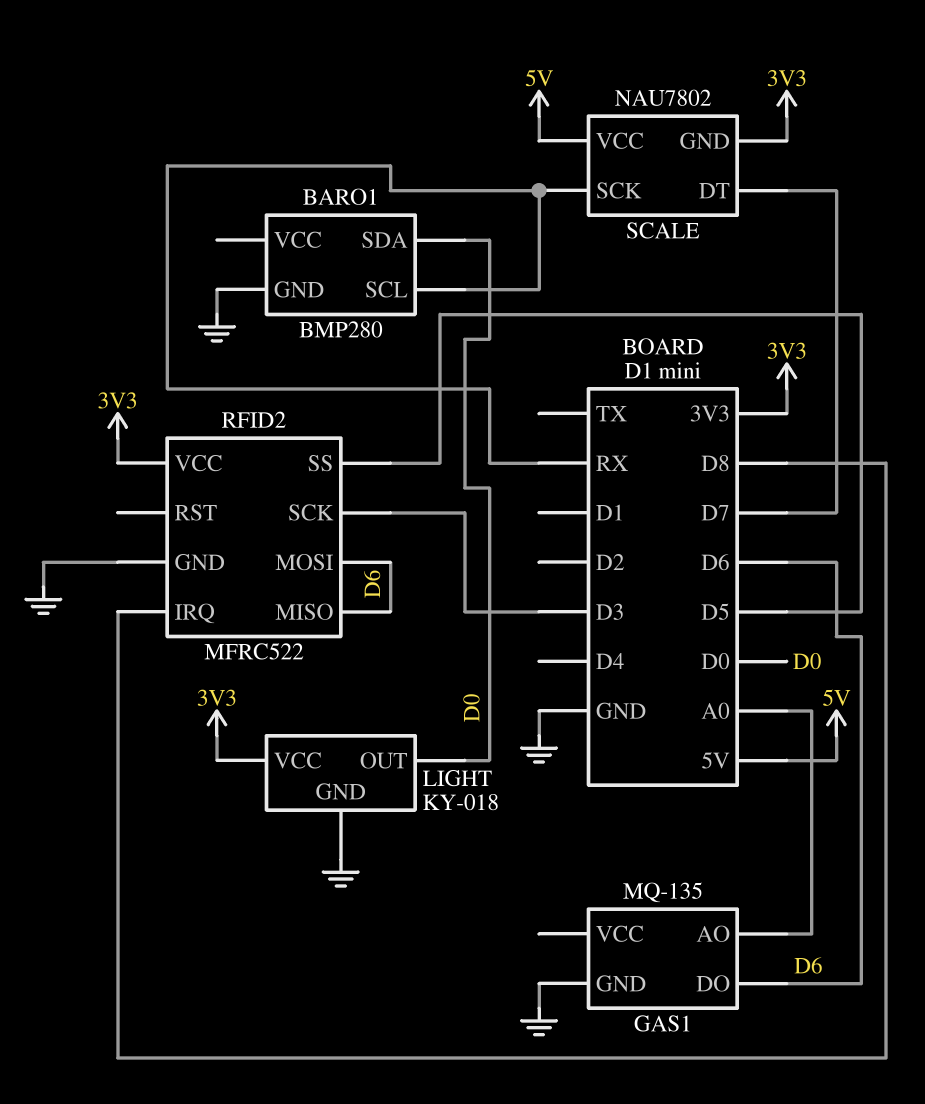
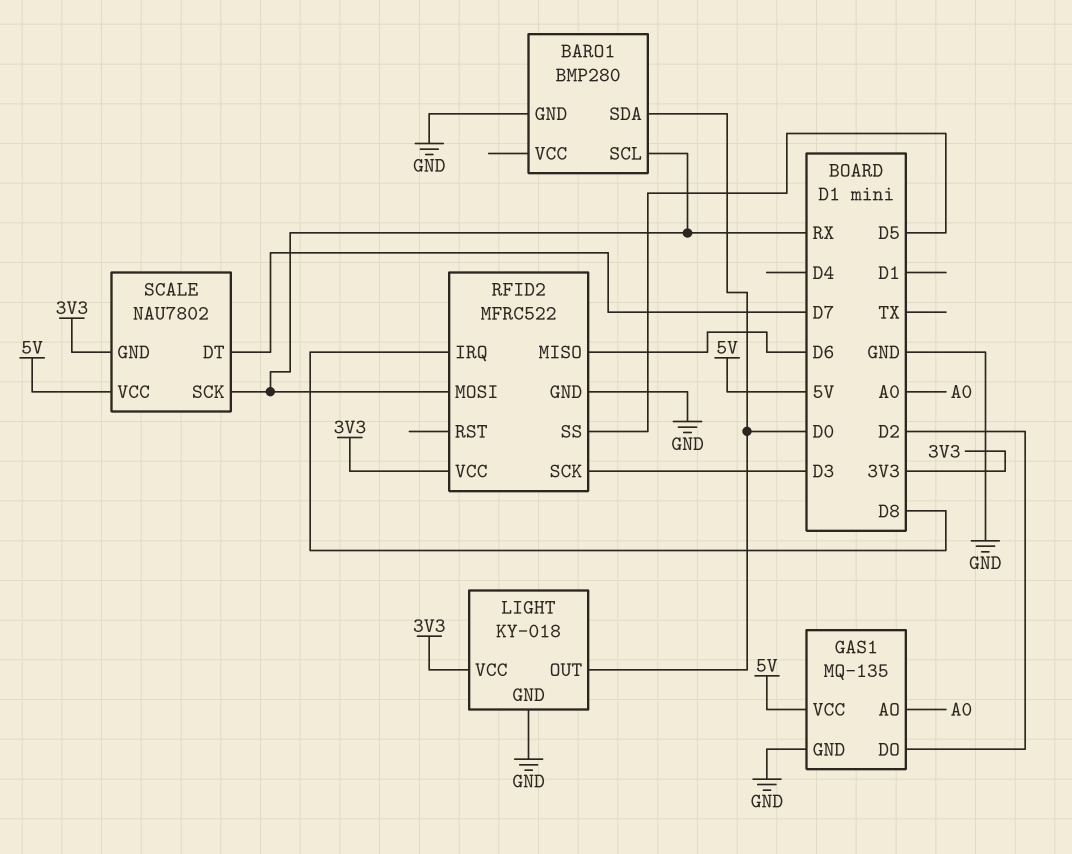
GAS1 pin DO: D6 -> D2
GAS1 pin VCC: none -> 5V
RFID2 pin MOSI: D6 -> RX

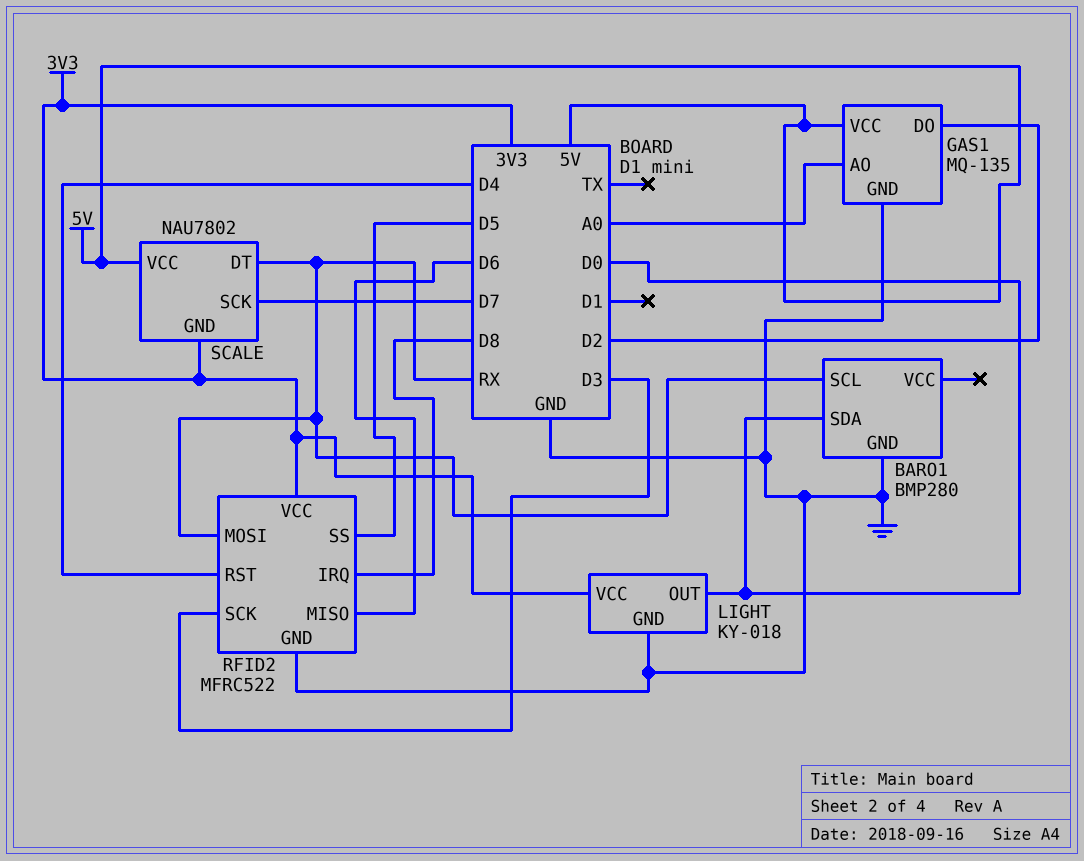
RFID2 pin RST: none -> D4
SCALE pin DT: D7 -> RX
SCALE pin SCK: RX -> D7

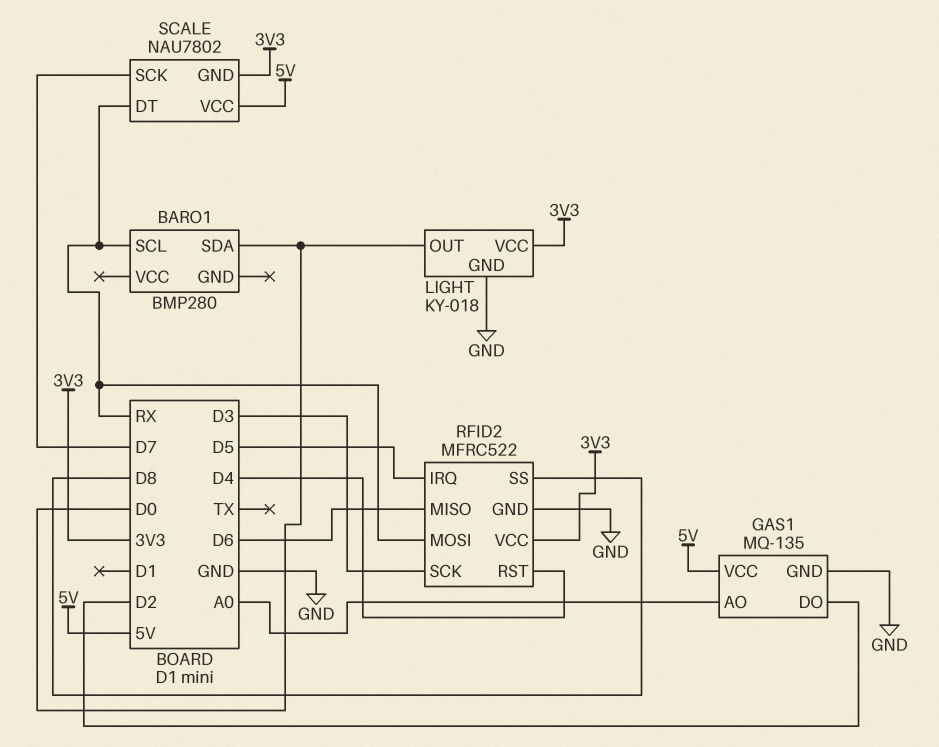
BARO1 pin GND: GND -> none
RFID2 pin IRQ: D8 -> D5
RFID2 pin SS: D5 -> D8

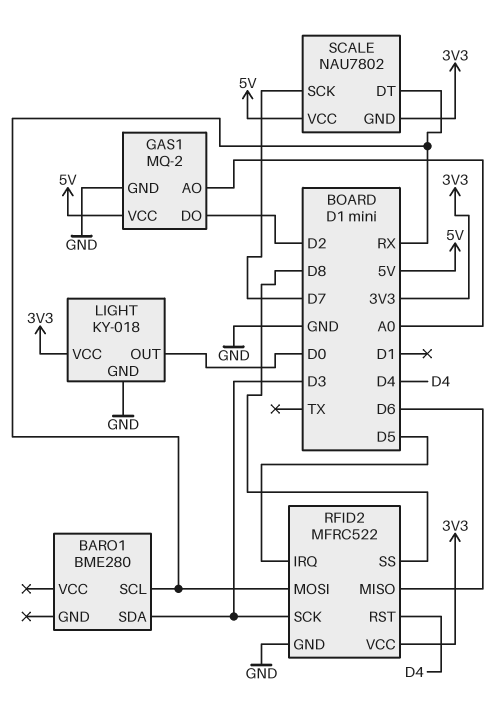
BARO1: BMP280 -> BME280
BARO1 pin SDA: D0 -> D3
GAS1: MQ-135 -> MQ-2

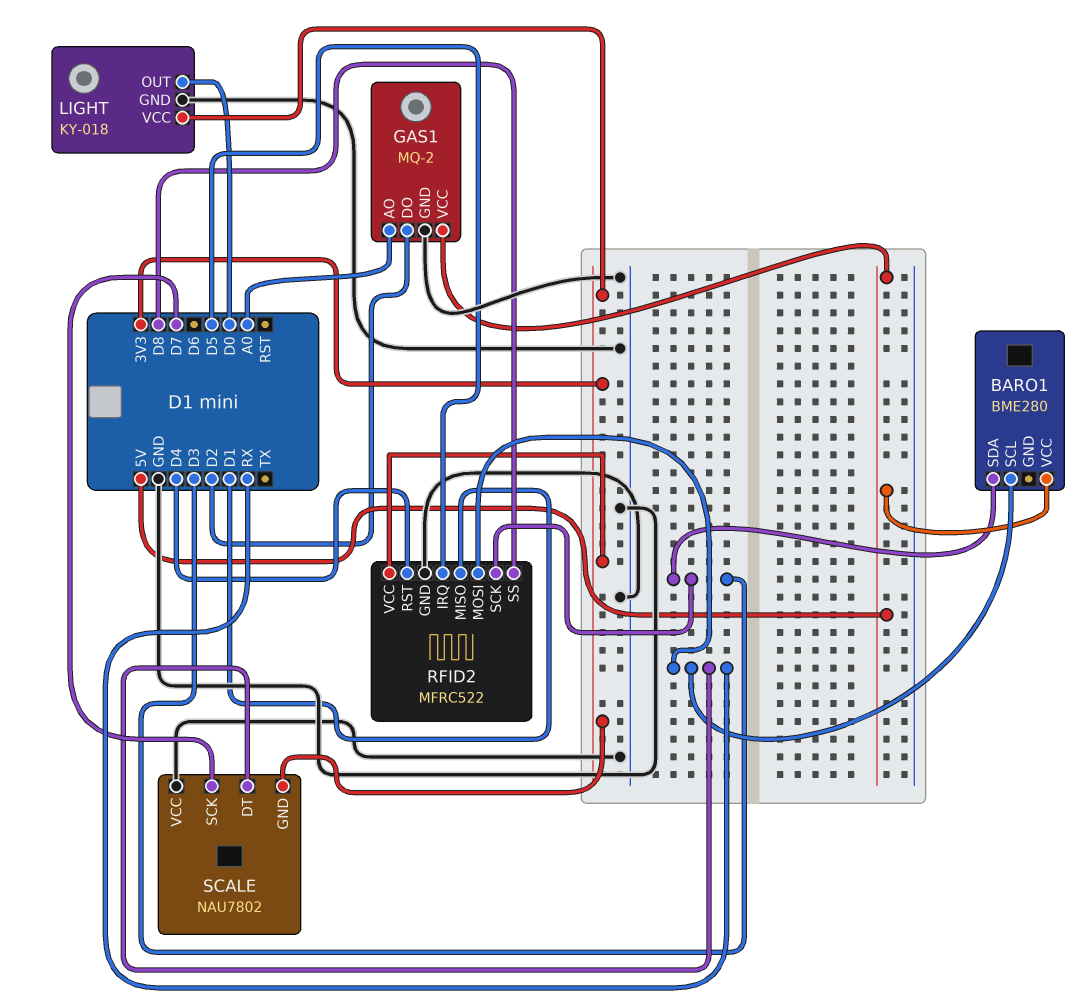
BARO1 pin VCC: none -> 5V
RFID2 pin MISO: D6 -> D1
SCALE pin VCC: 5V -> GND

